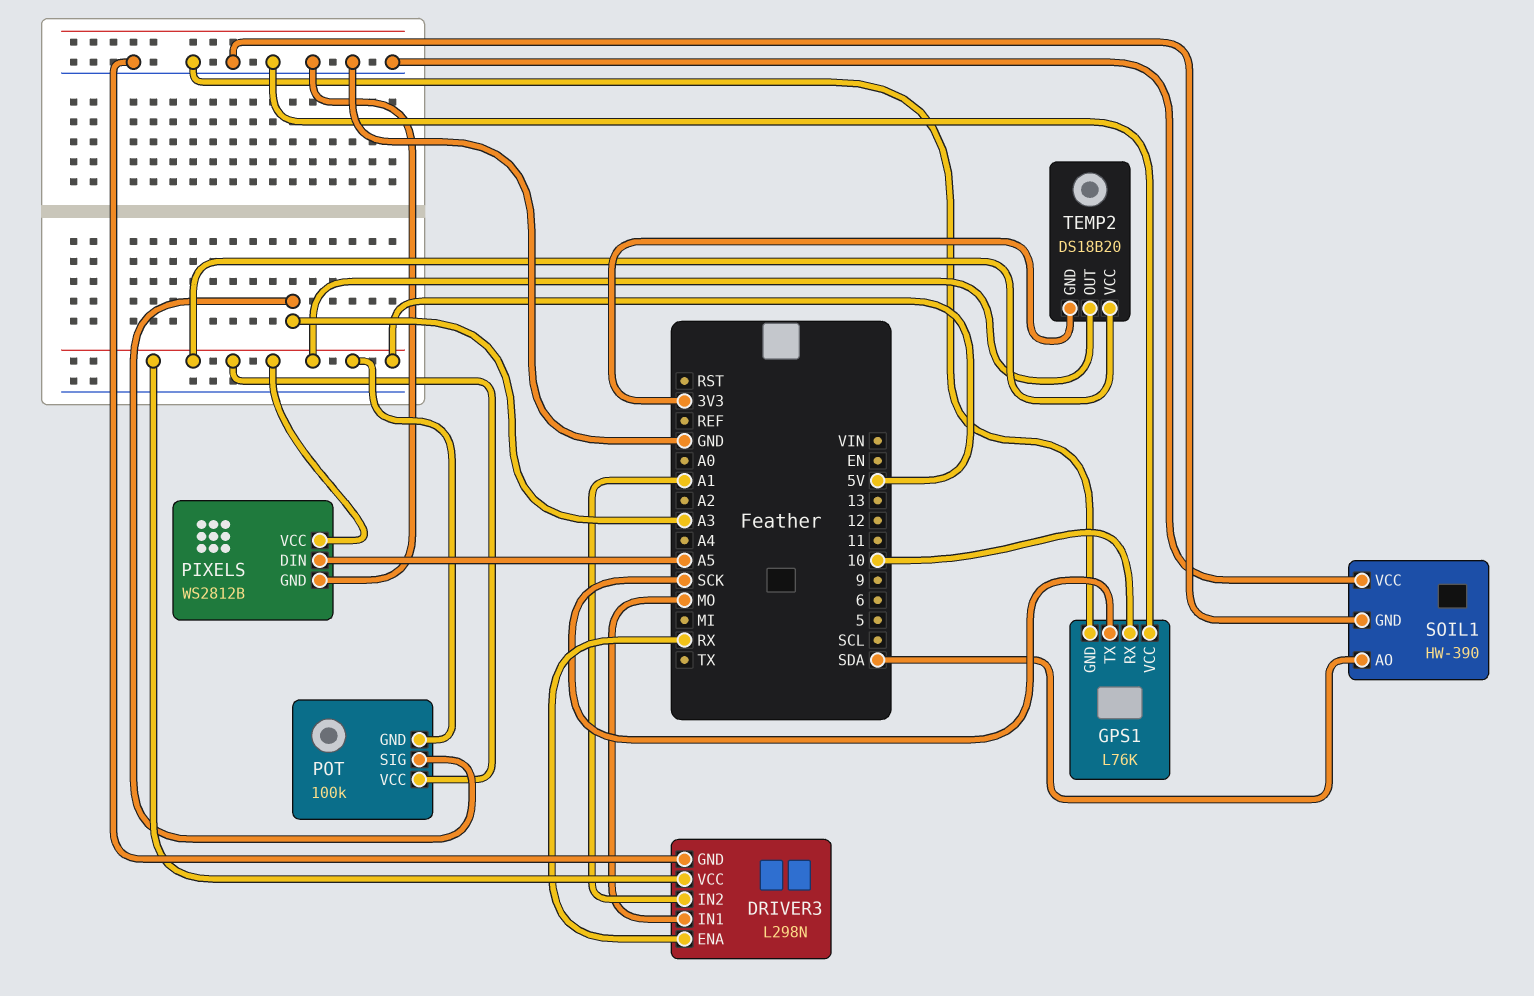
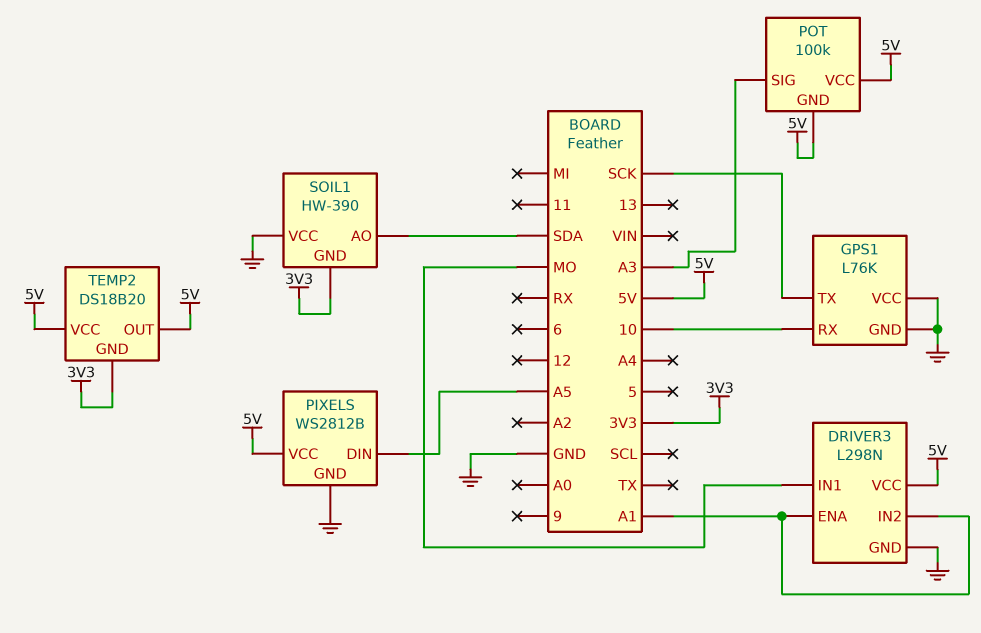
DRIVER3 pin ENA: RX -> A1
SOIL1 pin GND: GND -> 3V3

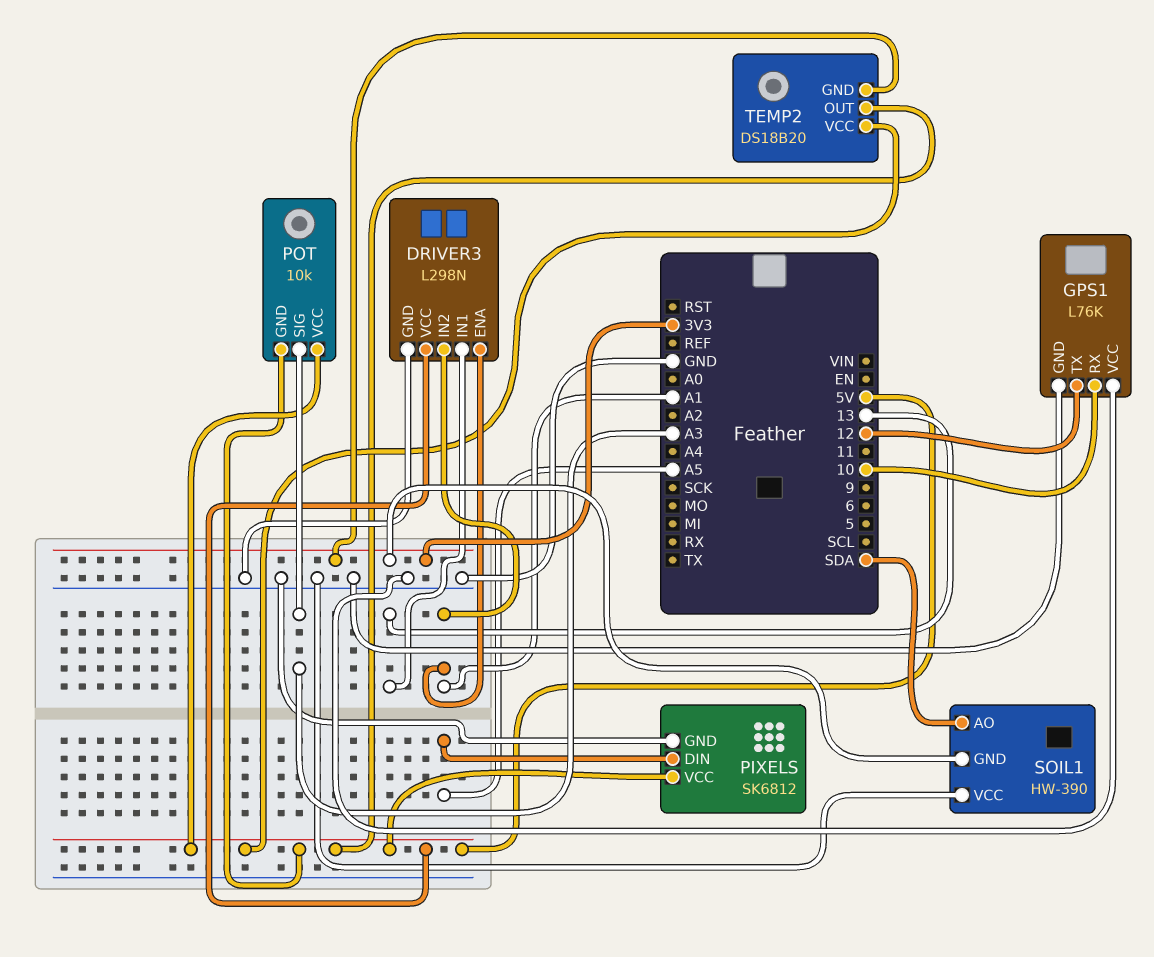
DRIVER3 pin IN1: MO -> 13
GPS1 pin TX: SCK -> 12
PIXELS: WS2812B -> SK6812
POT: 100k -> 10k

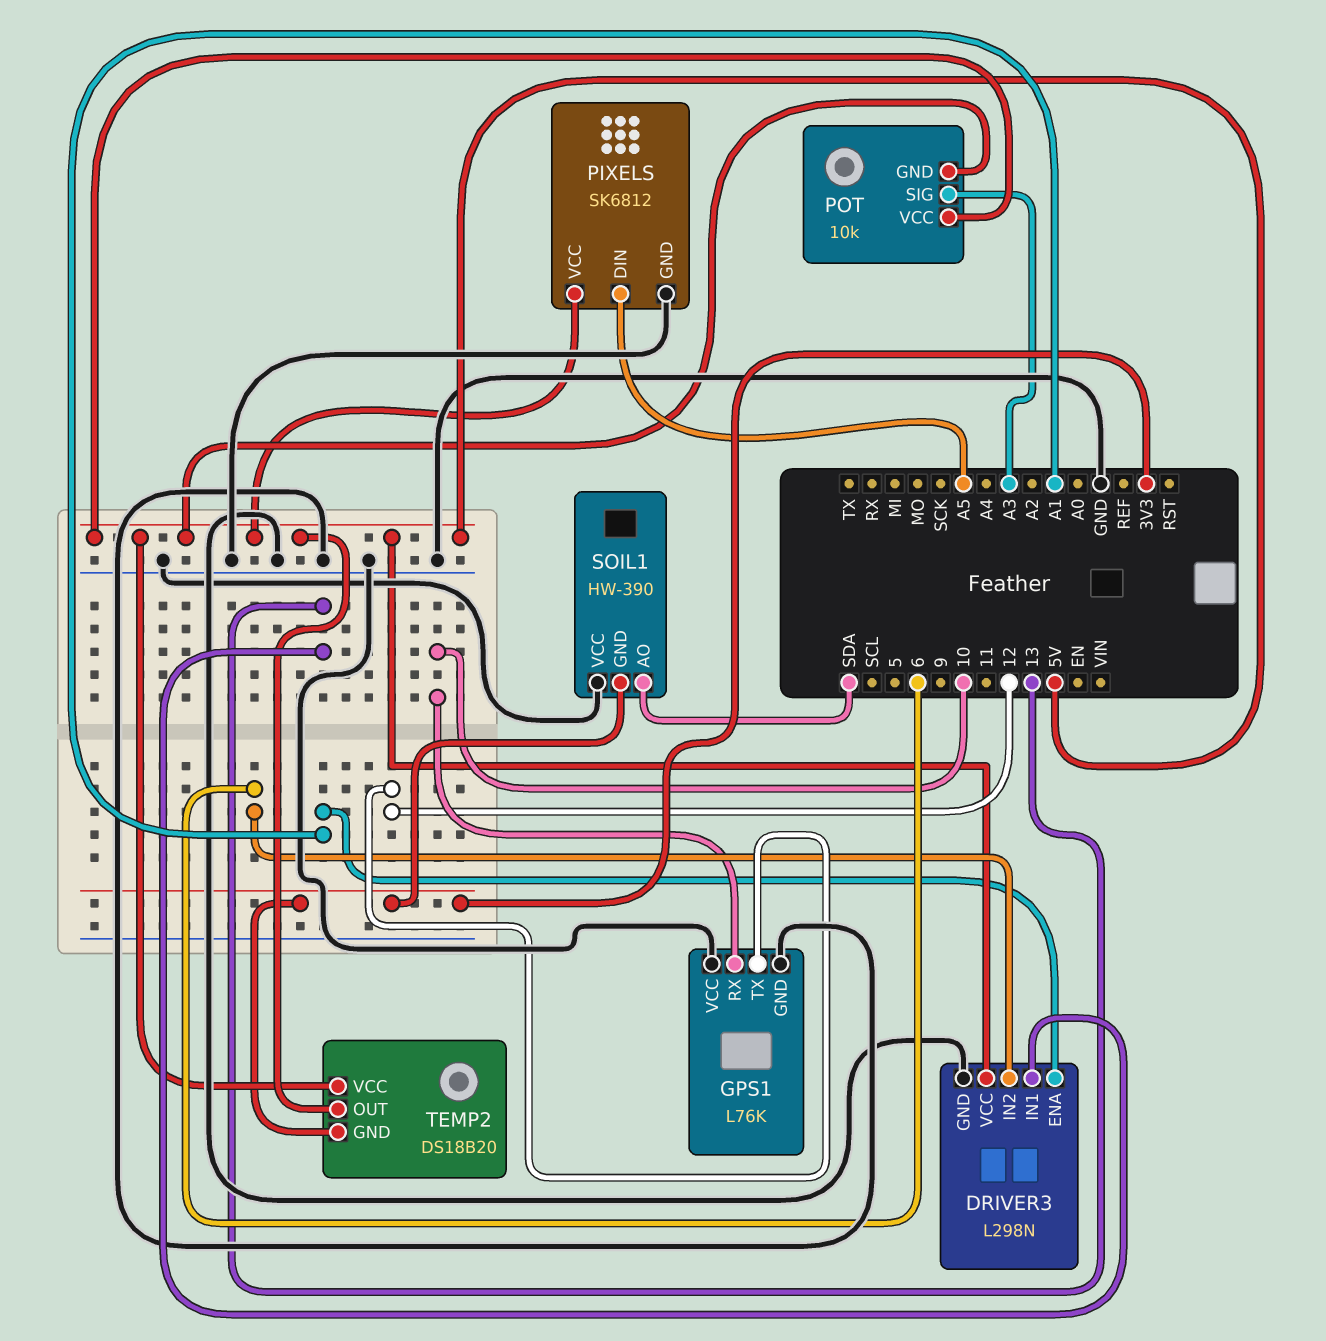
DRIVER3 pin IN2: A1 -> 6

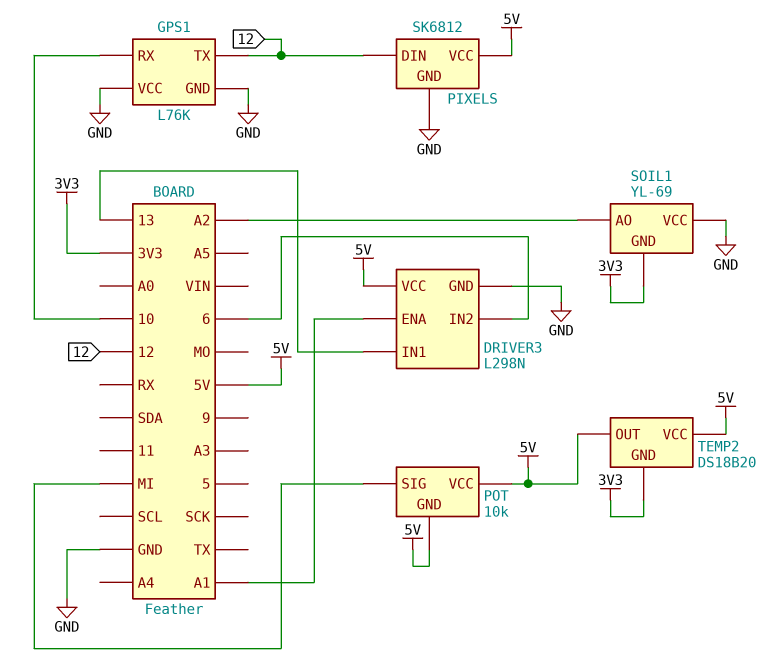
PIXELS pin DIN: A5 -> 12
POT pin SIG: A3 -> MI
SOIL1: HW-390 -> YL-69
SOIL1 pin AO: SDA -> A2

